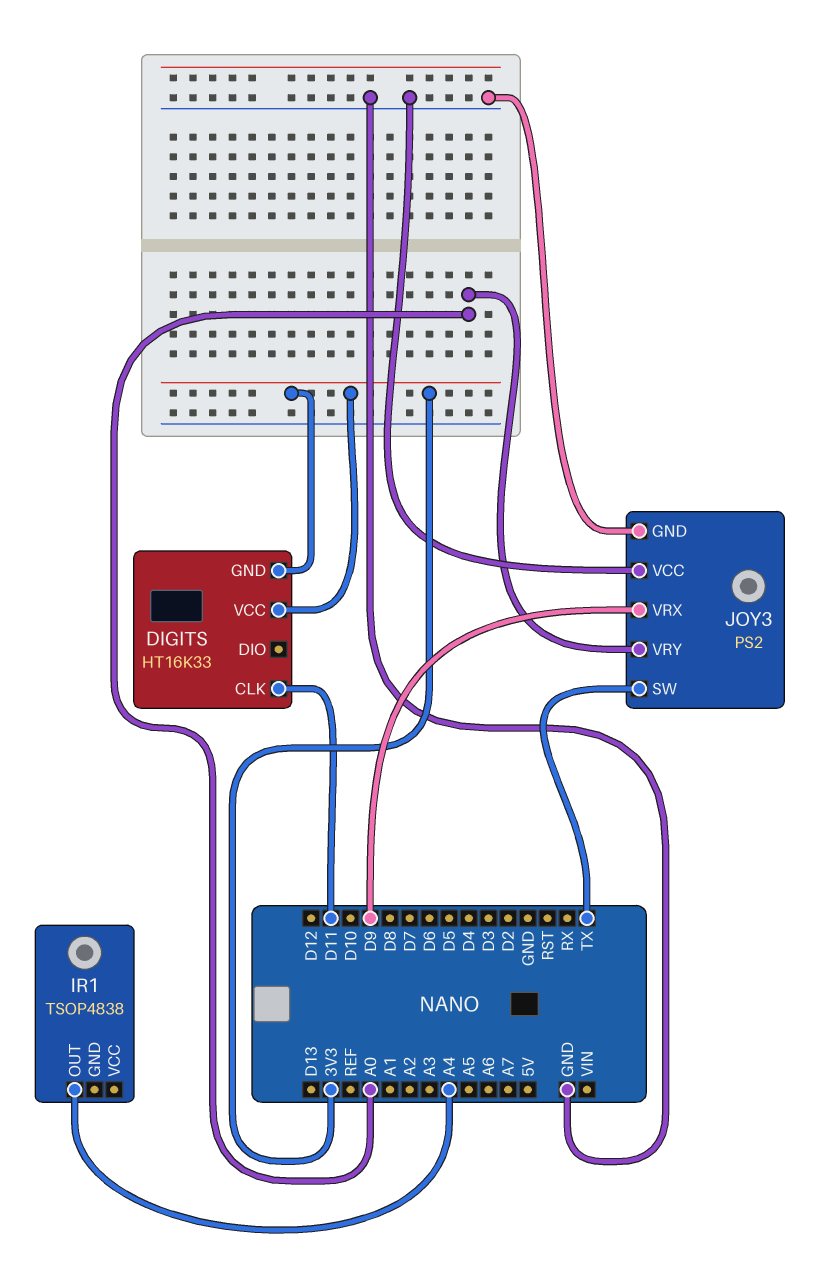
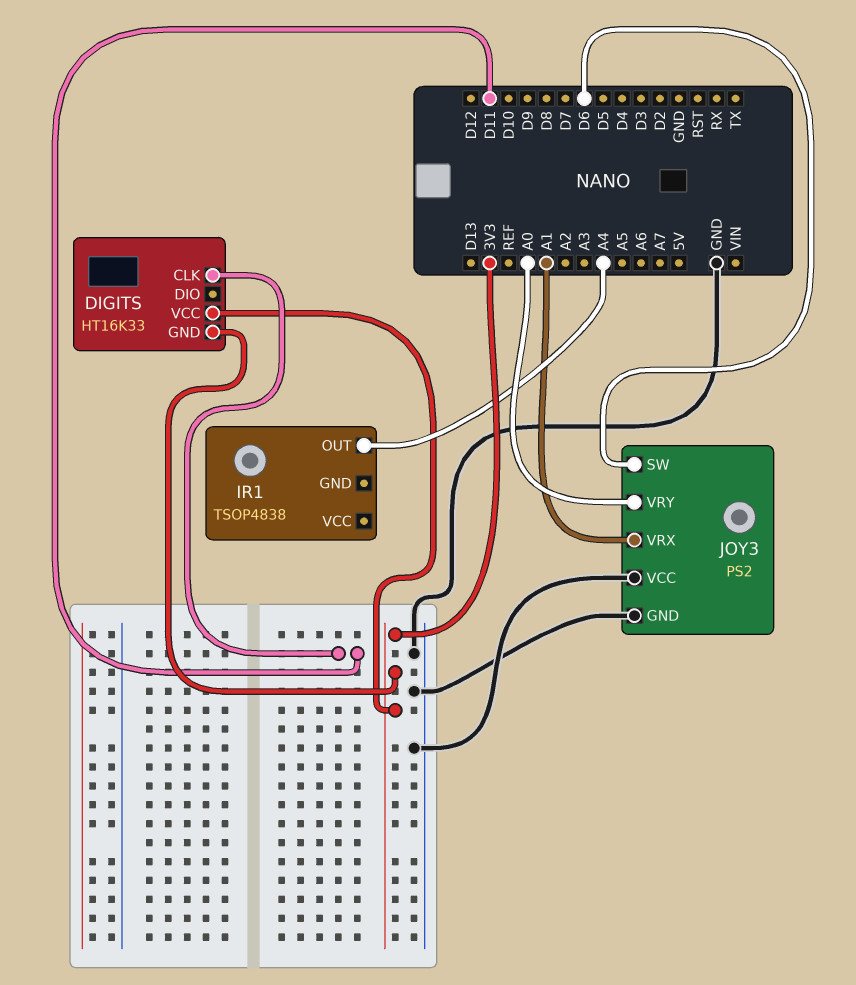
JOY3 pin SW: TX -> D6
JOY3 pin VRX: D9 -> A1

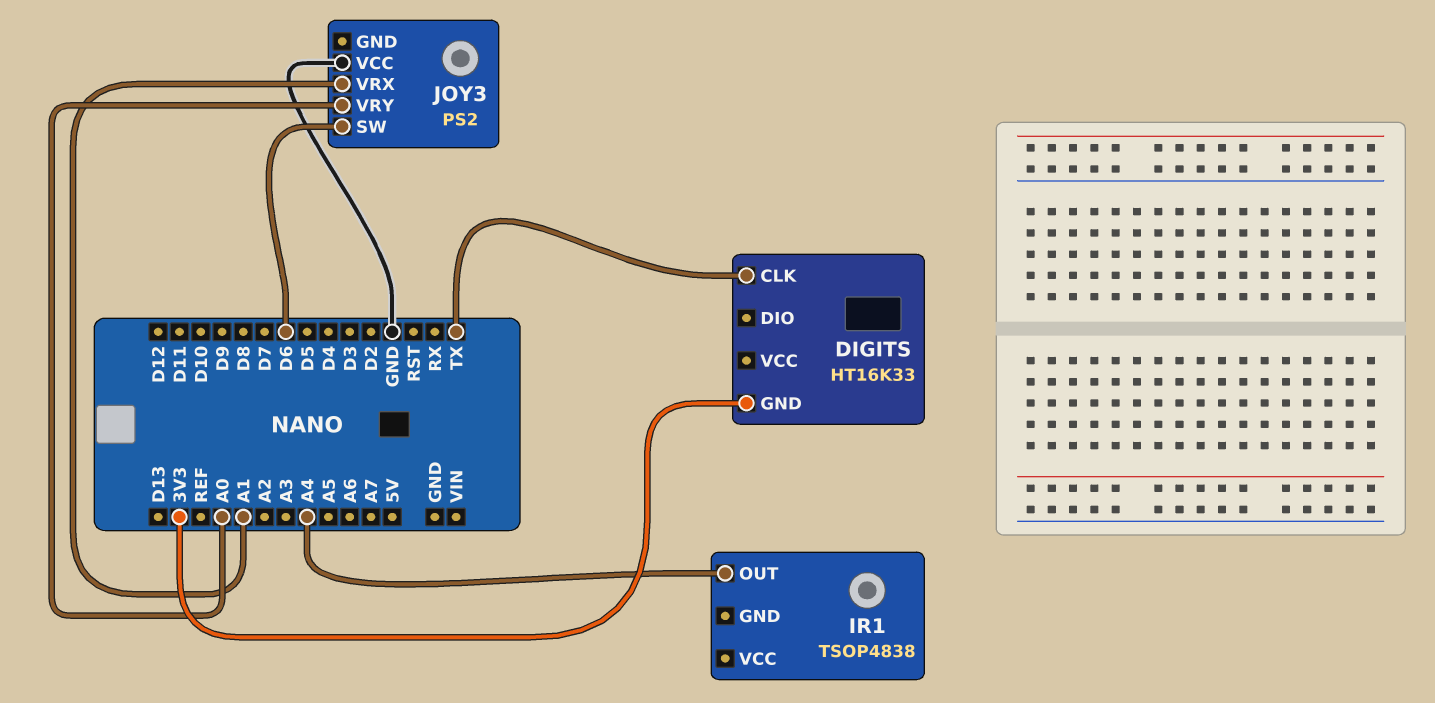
DIGITS pin CLK: D11 -> TX
DIGITS pin VCC: 3V3 -> none
JOY3 pin GND: GND -> none

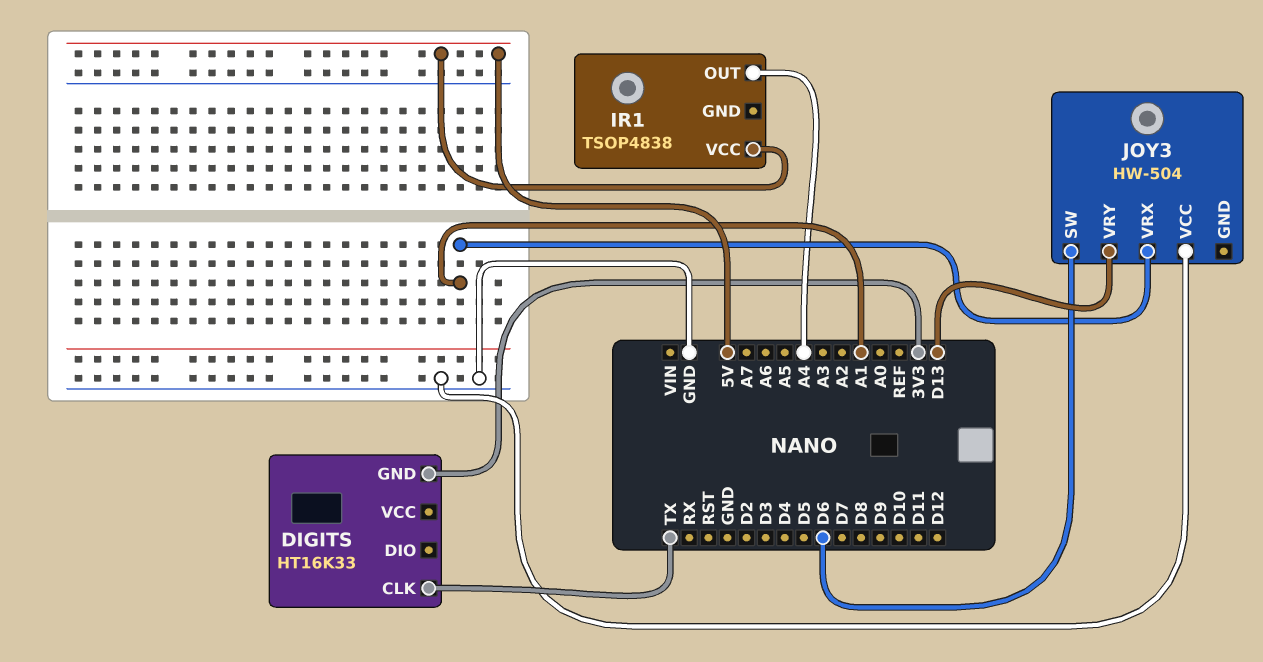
IR1 pin VCC: none -> 5V
JOY3: PS2 -> HW-504
JOY3 pin VRY: A0 -> D13

